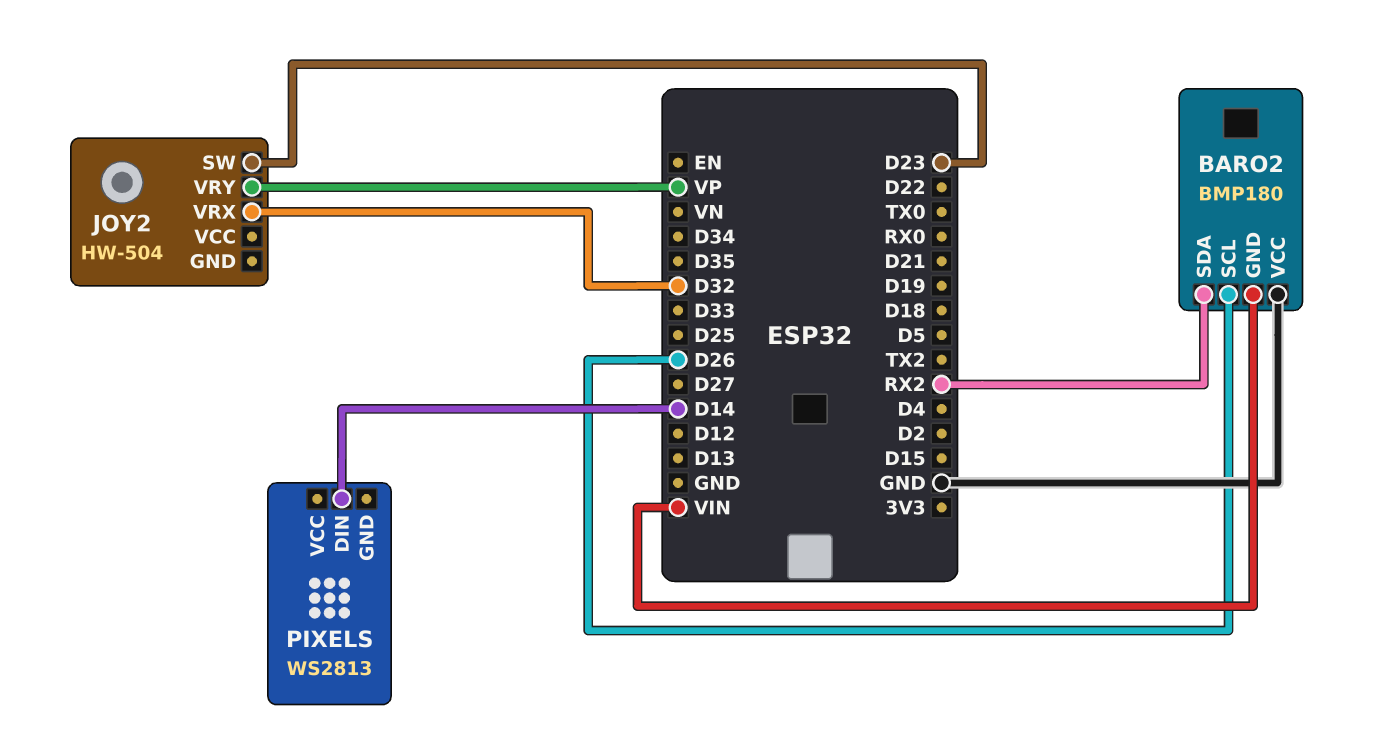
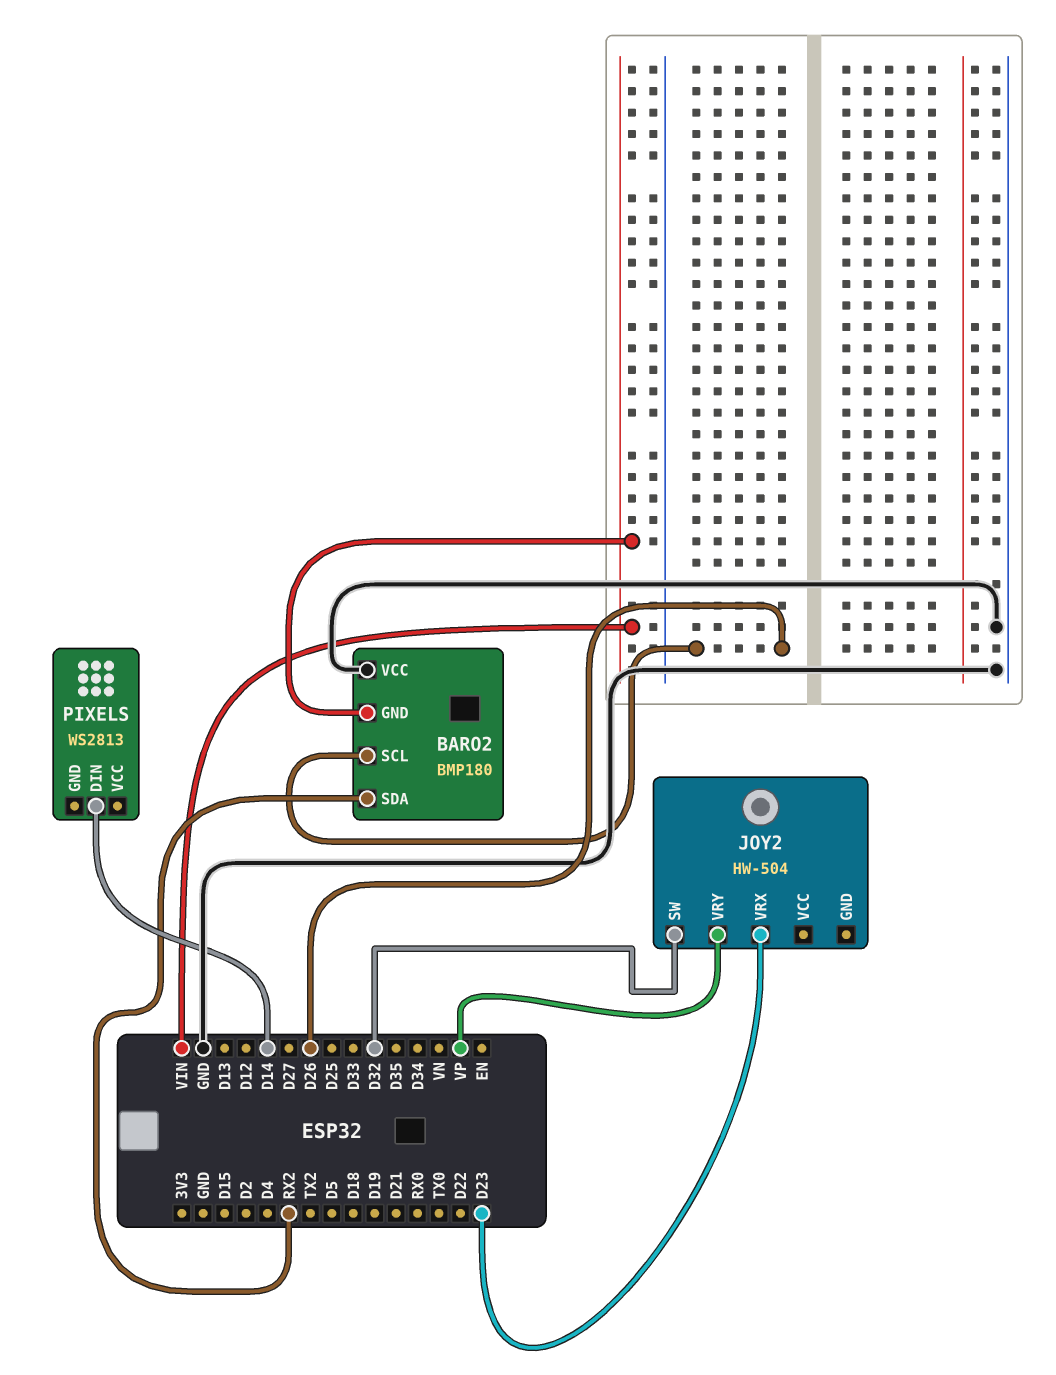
JOY2 pin SW: D23 -> D32
JOY2 pin VRX: D32 -> D23

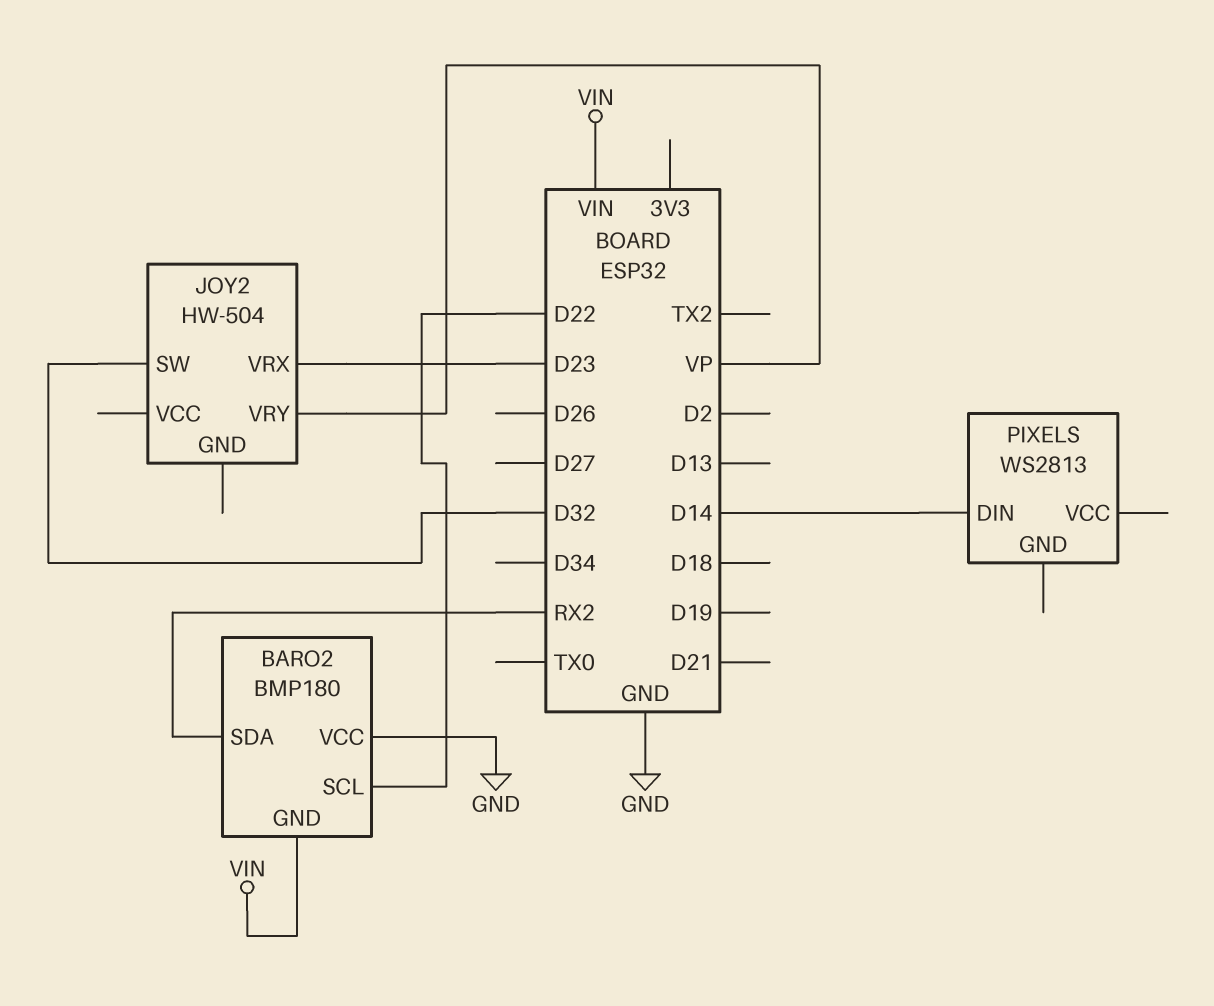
BARO2 pin SCL: D26 -> D22

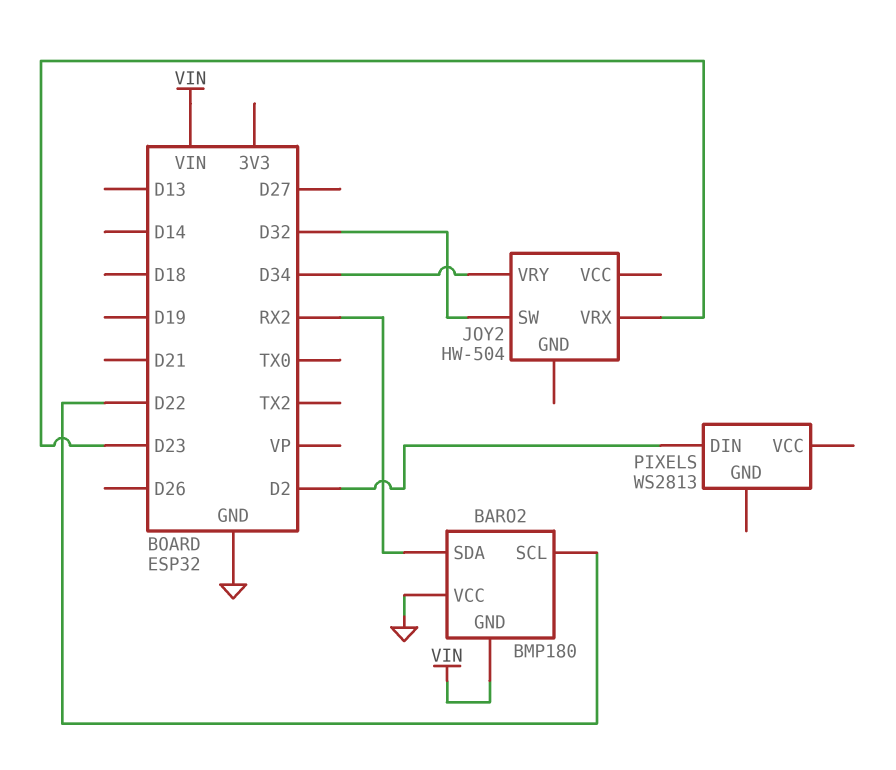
JOY2 pin VRY: VP -> D34
PIXELS pin DIN: D14 -> D2

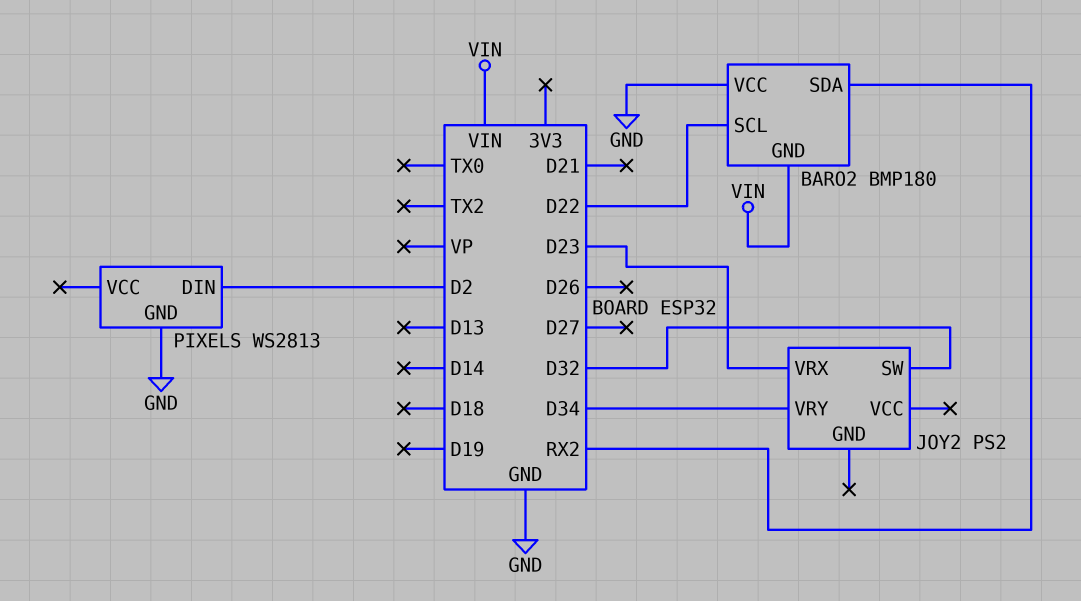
JOY2: HW-504 -> PS2
PIXELS pin GND: none -> GND

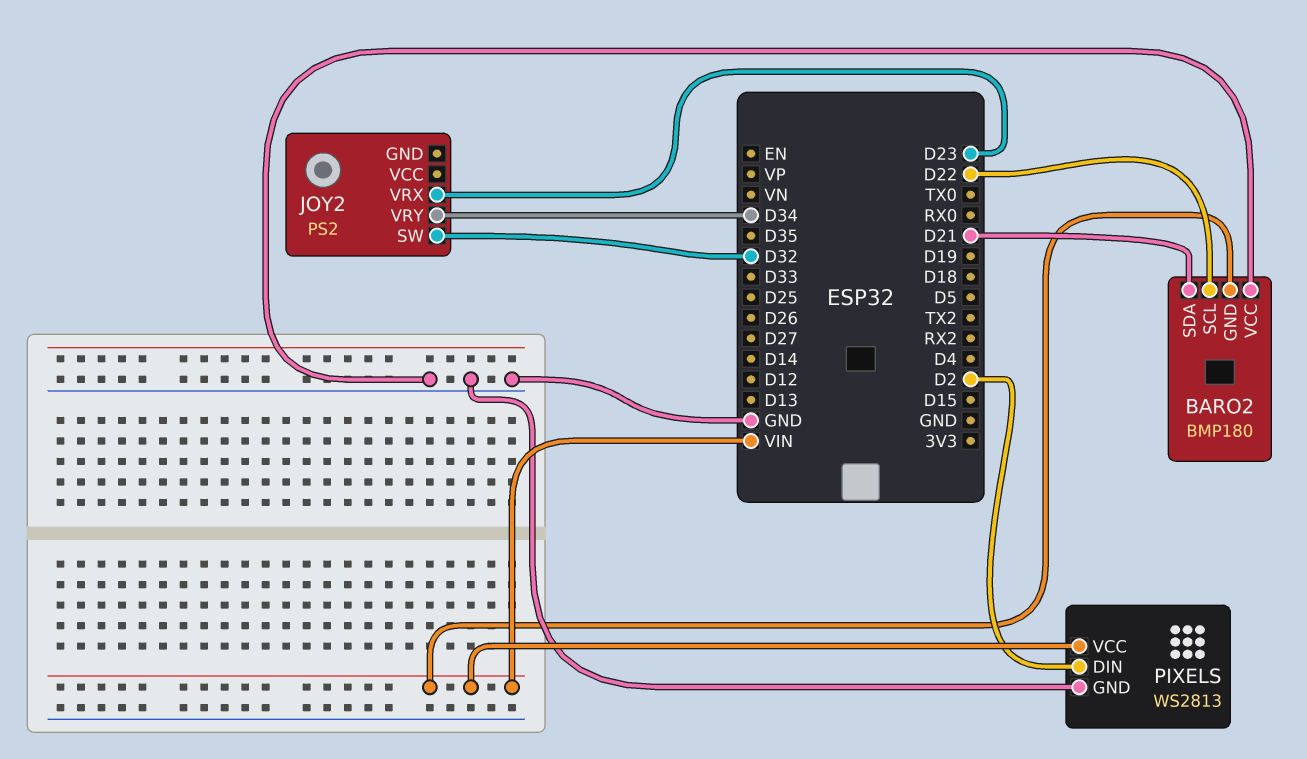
BARO2 pin SDA: RX2 -> D21
PIXELS pin VCC: none -> VIN

